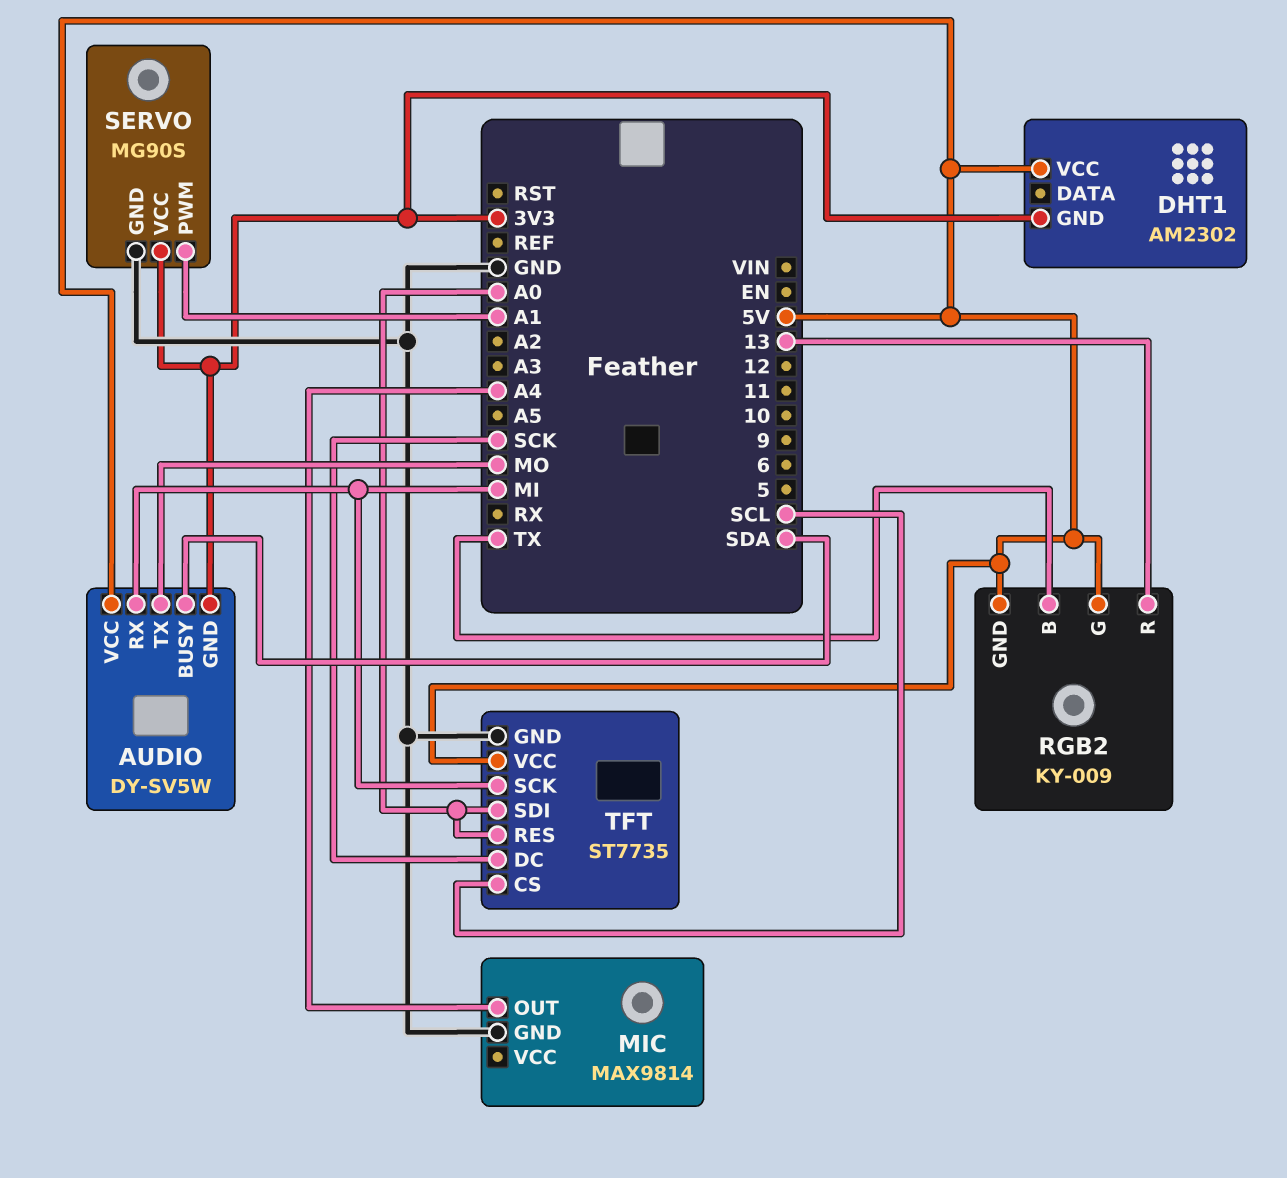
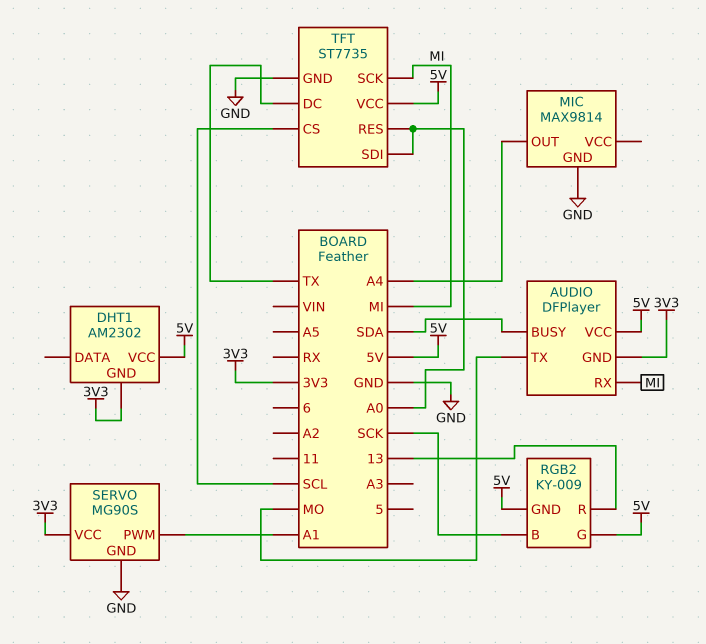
AUDIO: DY-SV5W -> DFPlayer
RGB2 pin B: TX -> SCK
TFT pin DC: SCK -> TX

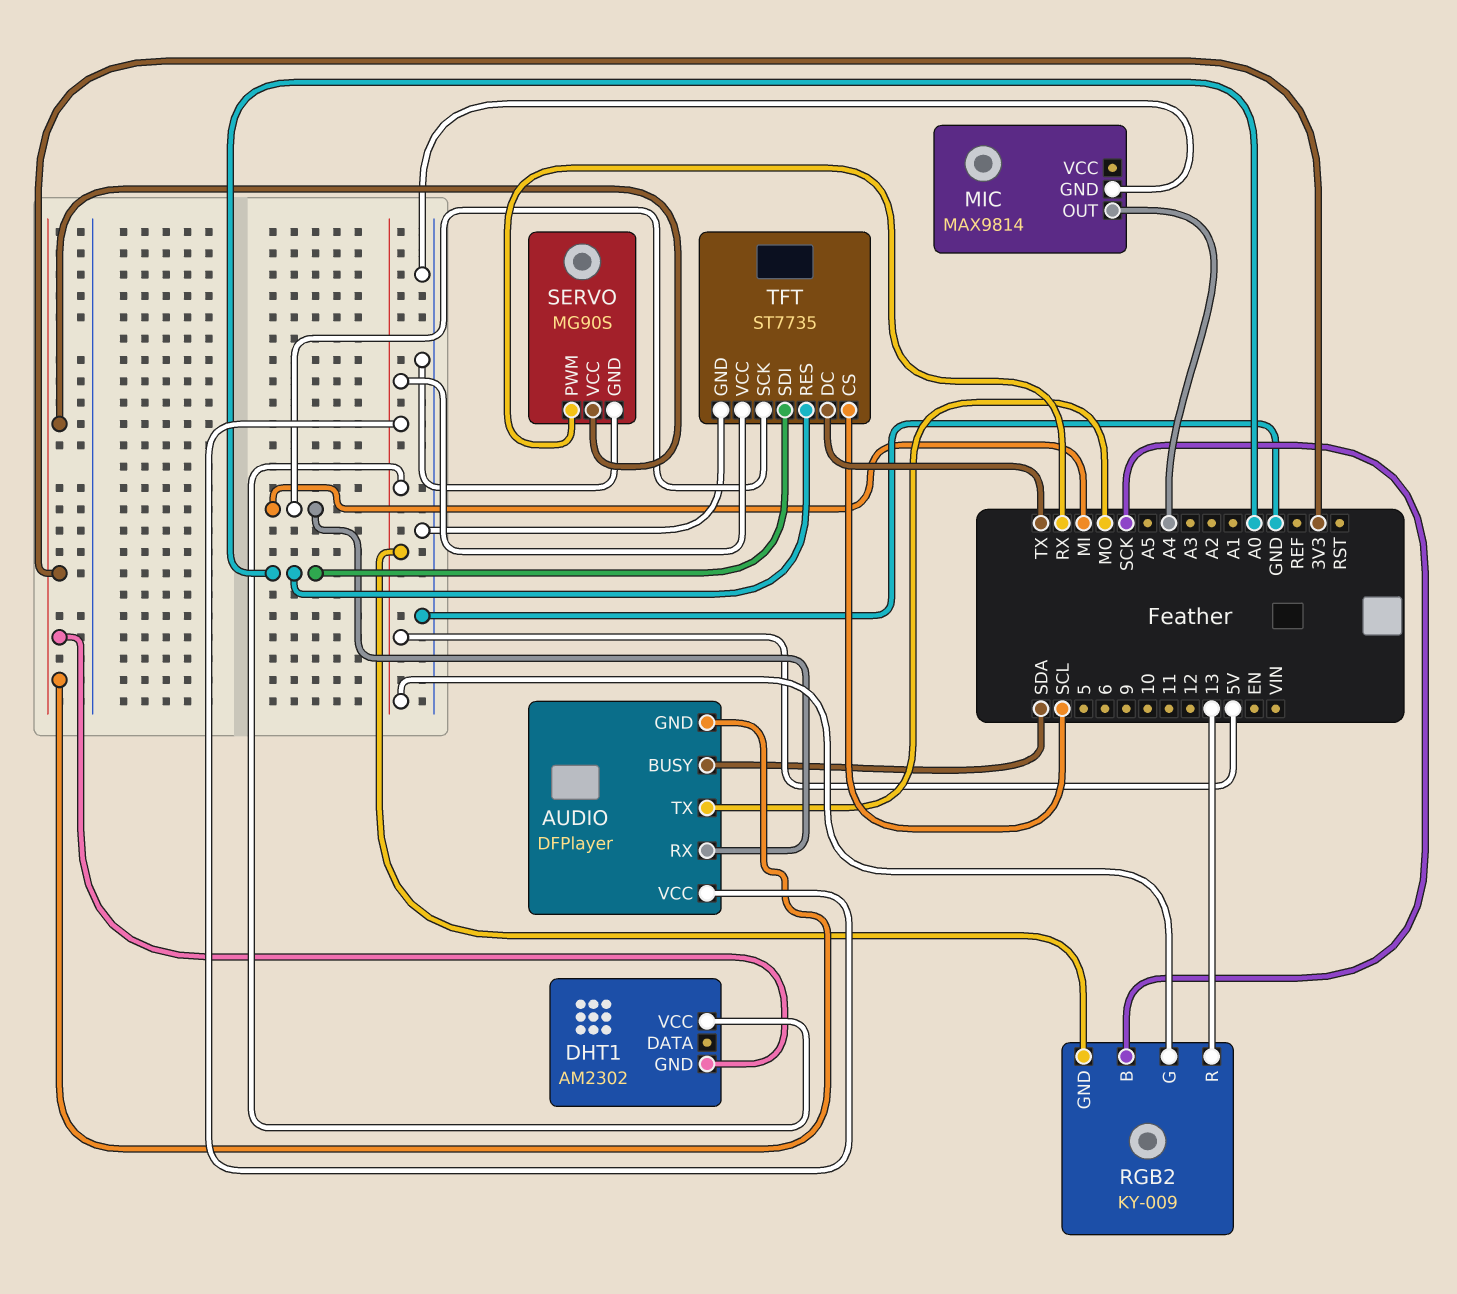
SERVO pin PWM: A1 -> RX

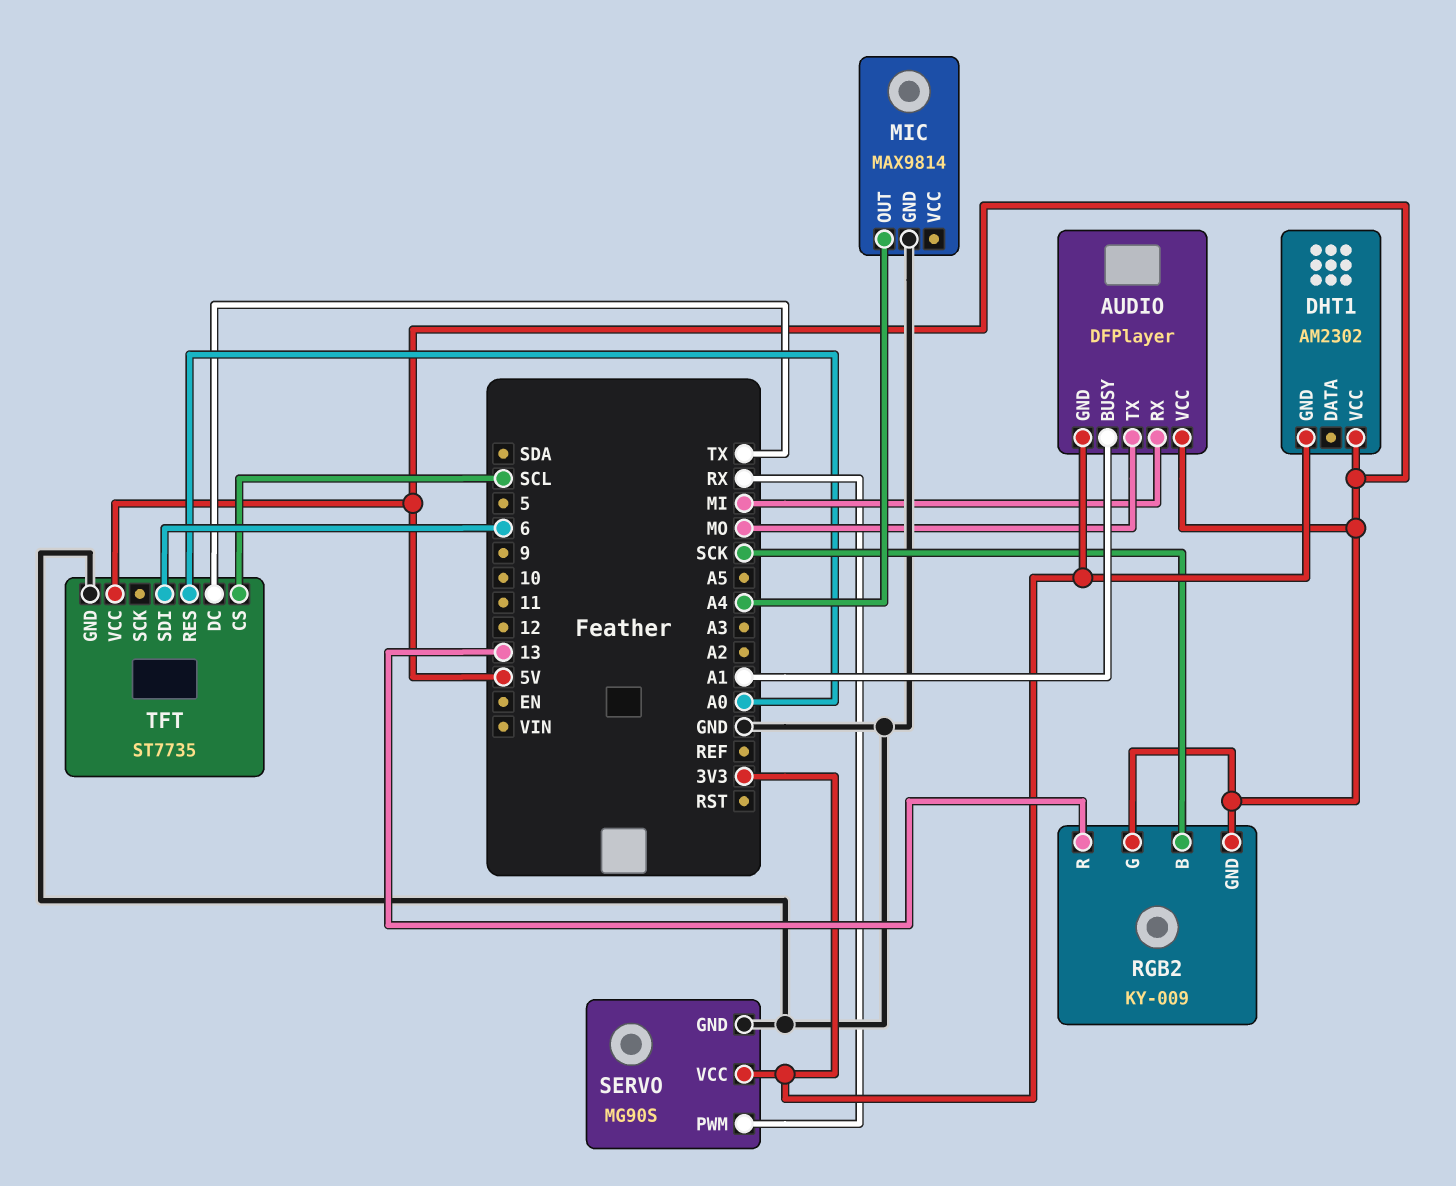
AUDIO pin BUSY: SDA -> A1
TFT pin SCK: MI -> none
TFT pin SDI: A0 -> 6

